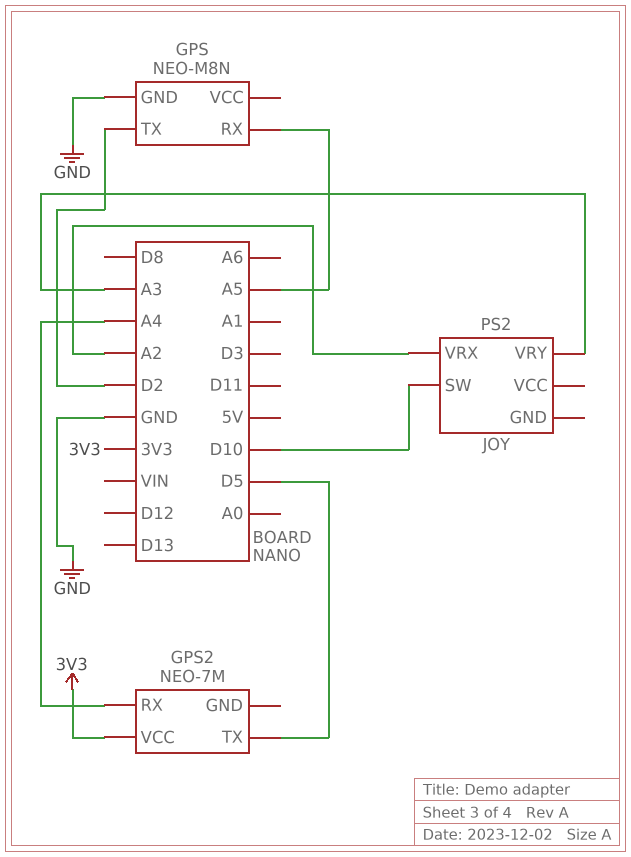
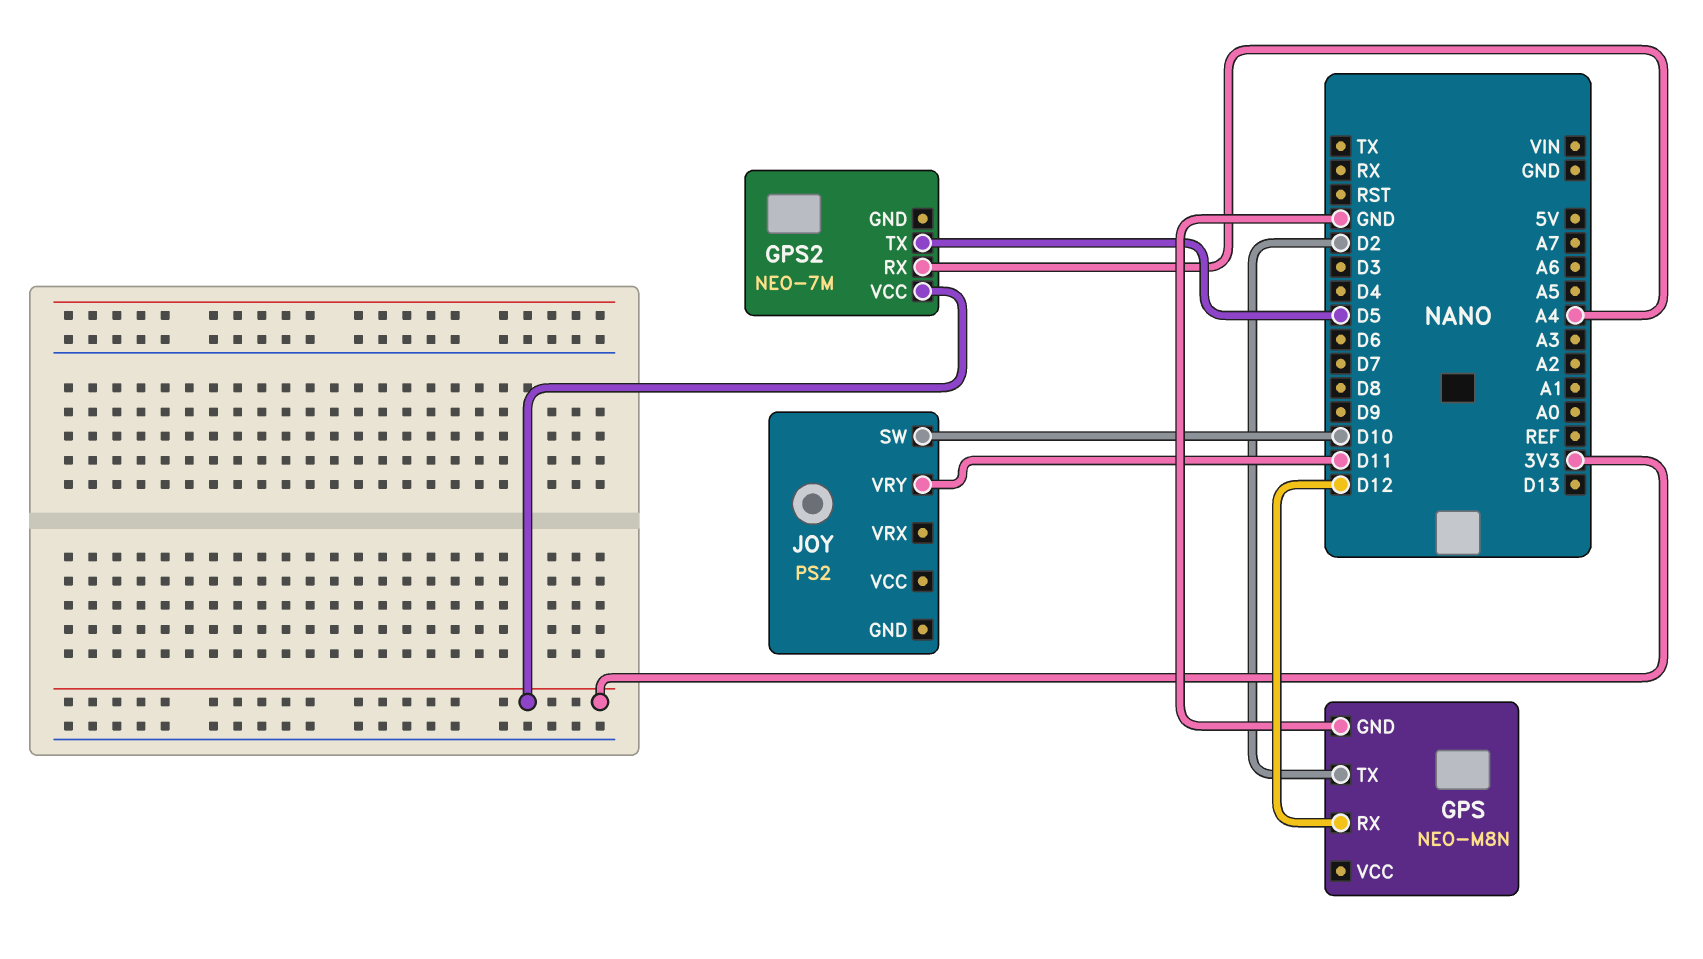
GPS pin RX: A5 -> D12
JOY pin VRX: A2 -> none
JOY pin VRY: A3 -> D11

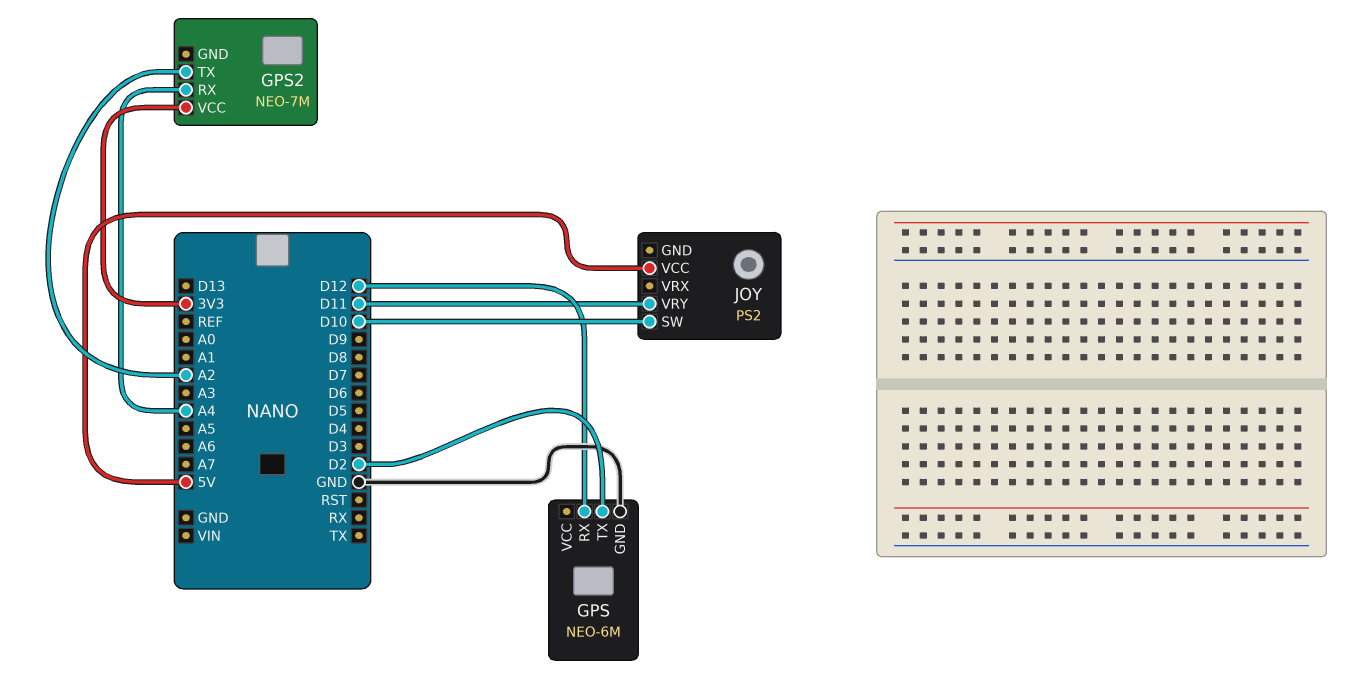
GPS: NEO-M8N -> NEO-6M
GPS2 pin TX: D5 -> A2
JOY pin VCC: none -> 5V

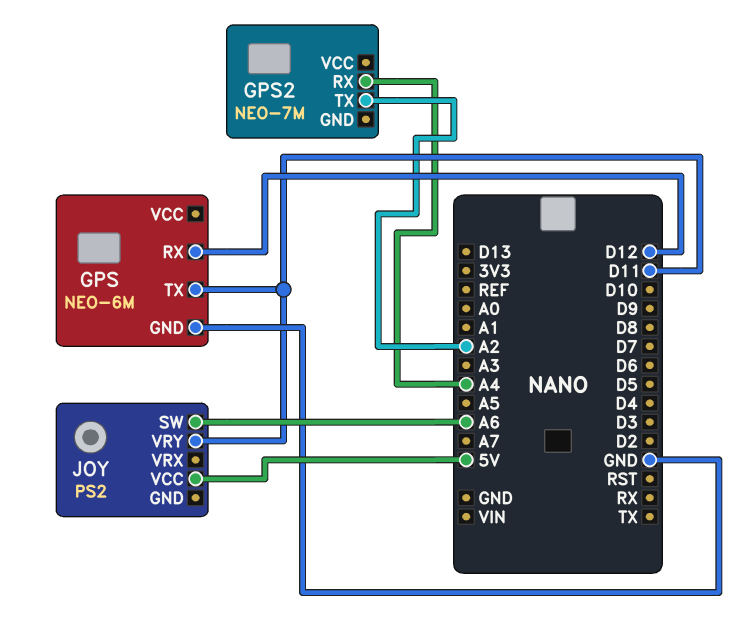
GPS pin TX: D2 -> D11
GPS2 pin VCC: 3V3 -> none
JOY pin SW: D10 -> A6

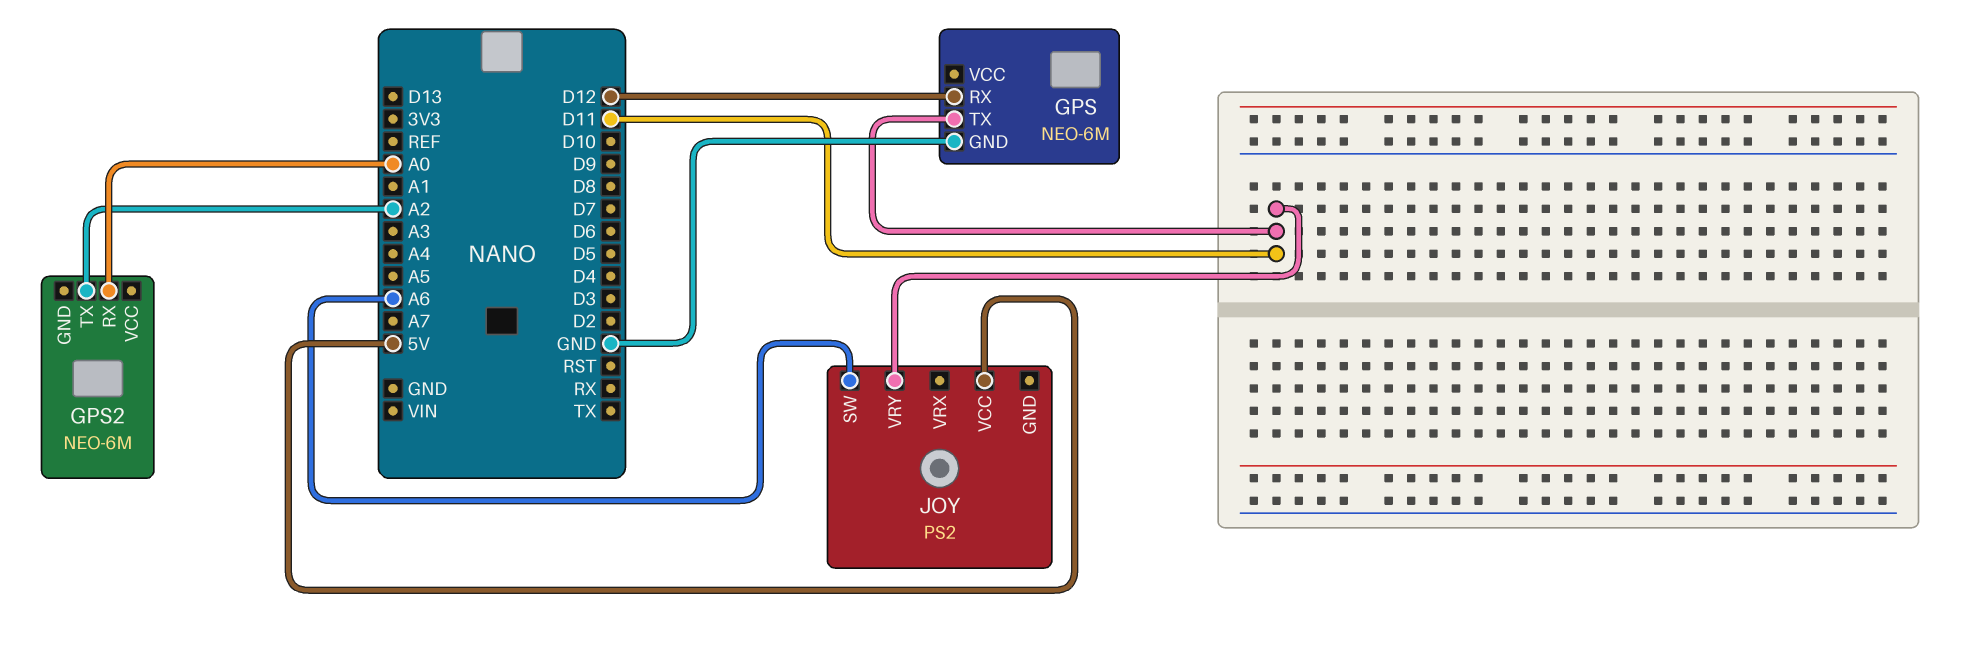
GPS2: NEO-7M -> NEO-6M
GPS2 pin RX: A4 -> A0

